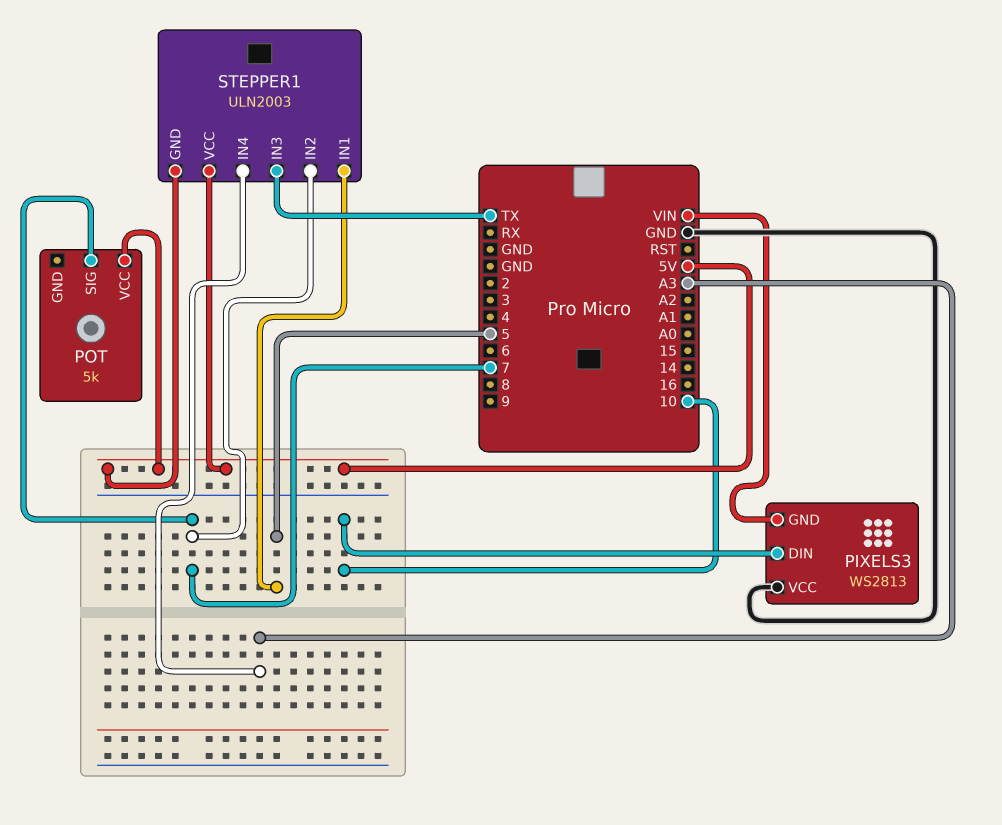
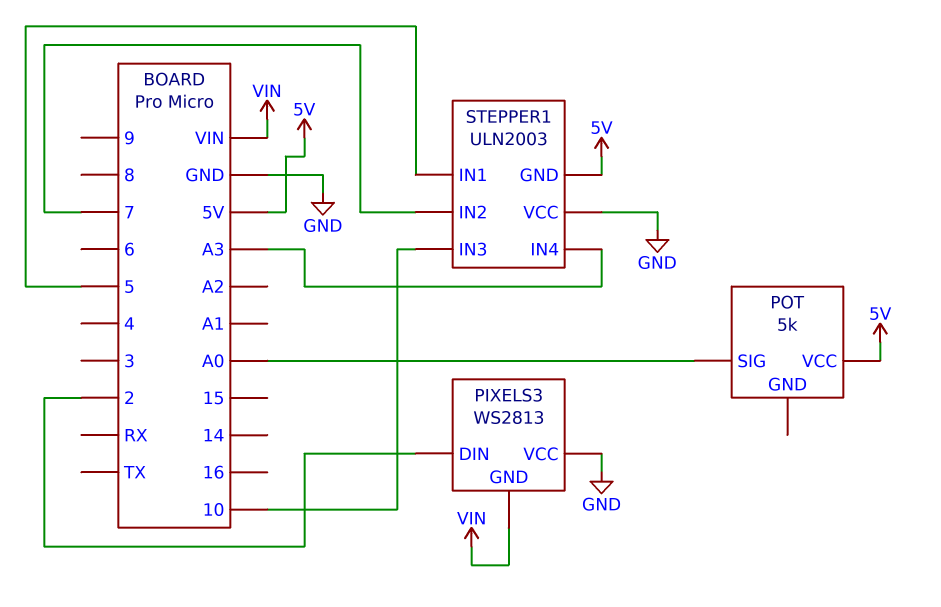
PIXELS3 pin DIN: 10 -> 2
POT pin SIG: 7 -> A0
STEPPER1 pin IN3: TX -> 10
STEPPER1 pin VCC: 5V -> GND

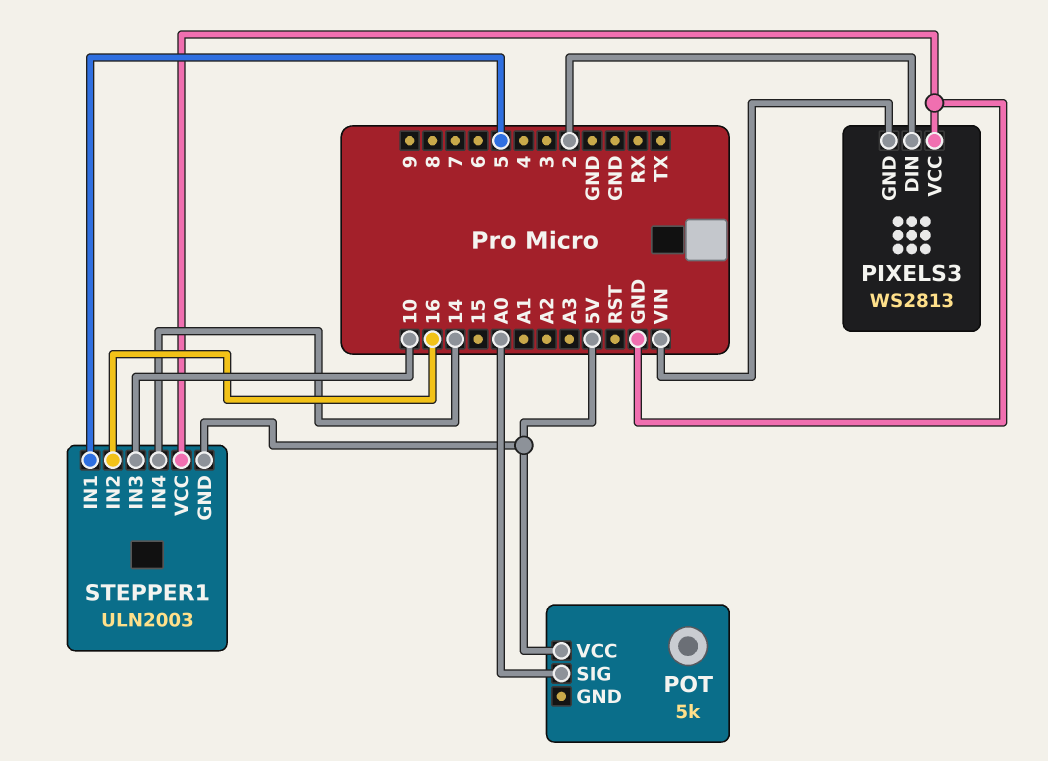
STEPPER1 pin IN2: 7 -> 16
STEPPER1 pin IN4: A3 -> 14

